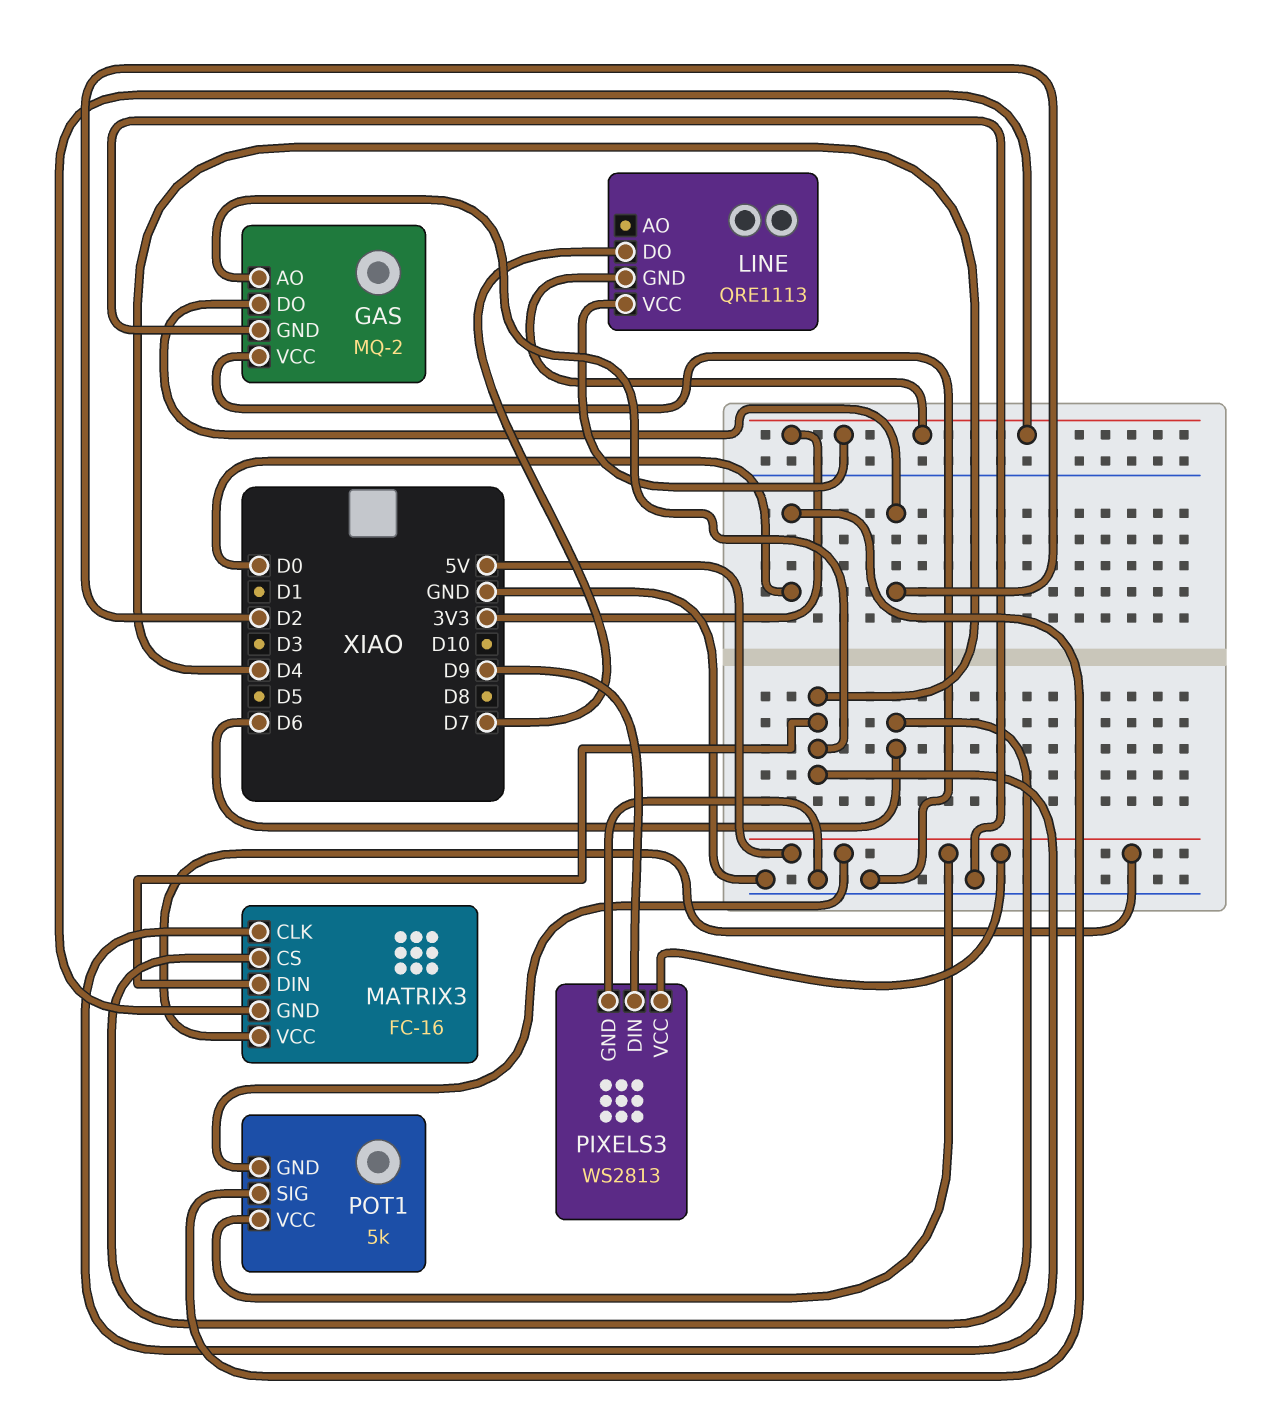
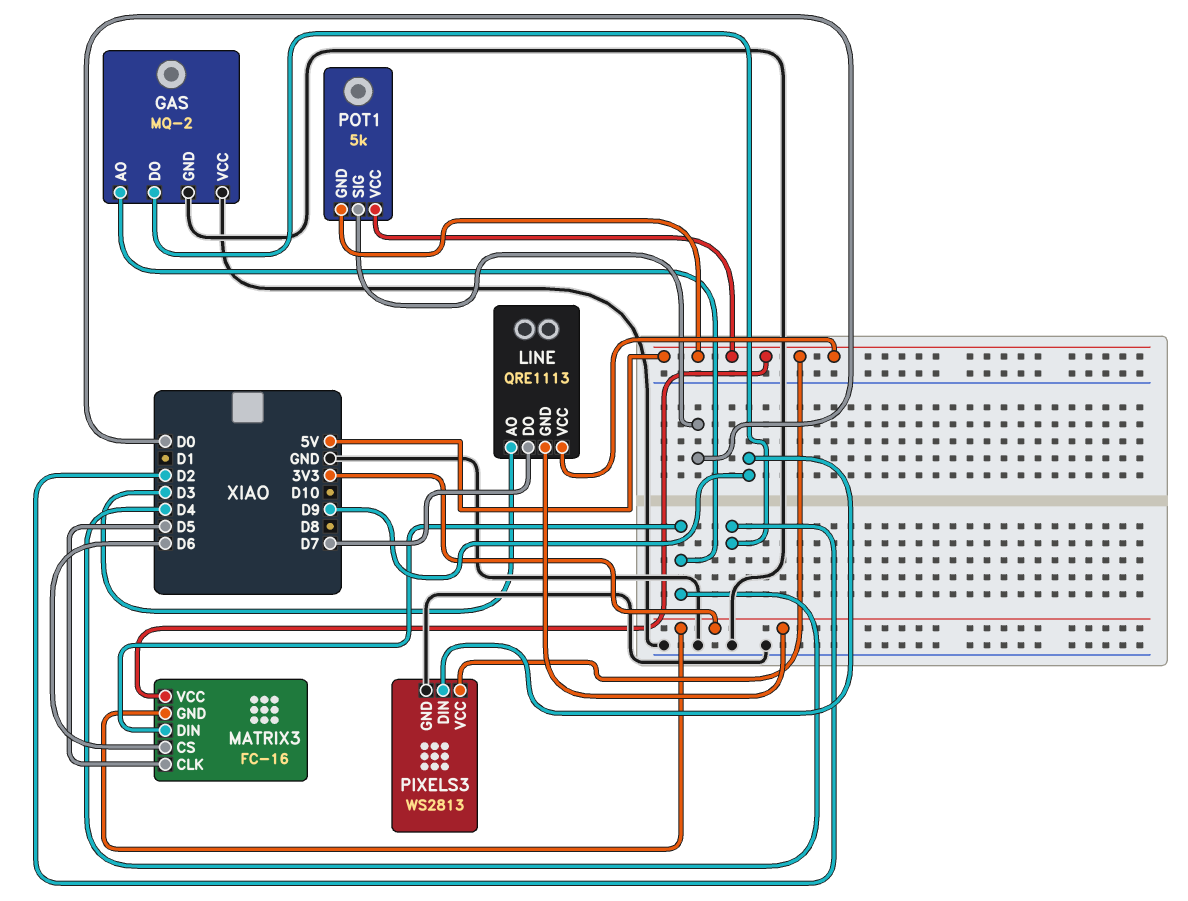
LINE pin AO: none -> D3
LINE pin VCC: 3V3 -> 5V
MATRIX3 pin CLK: D4 -> D5

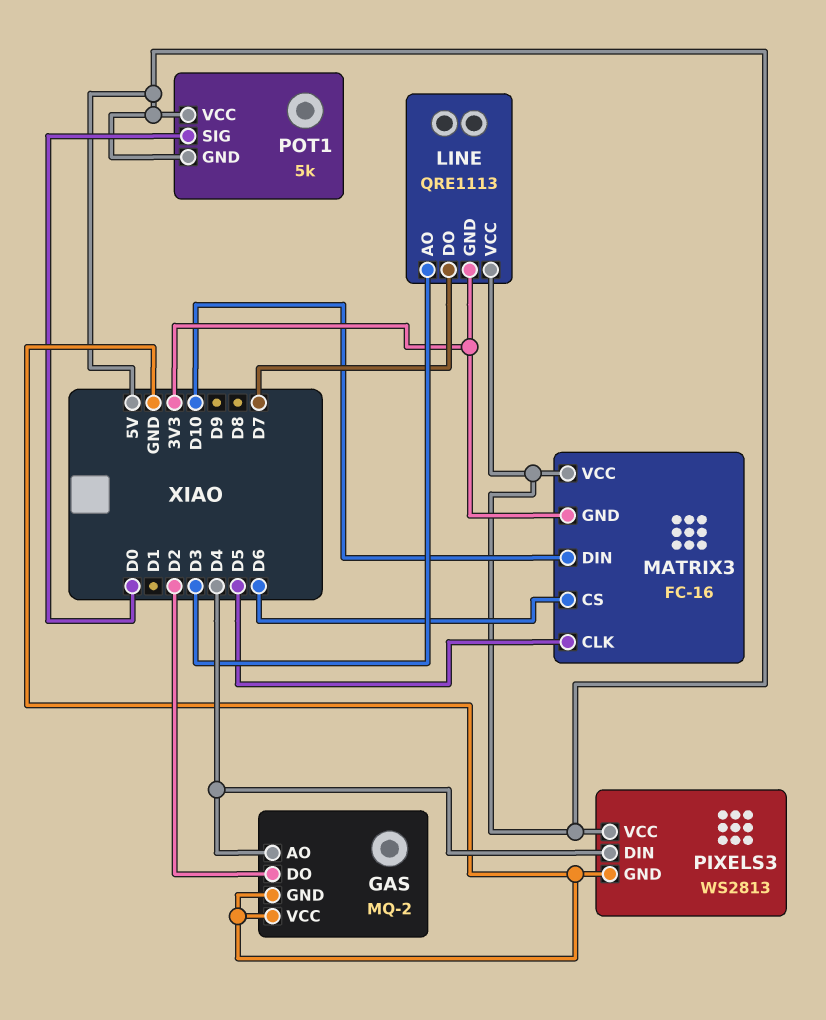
MATRIX3 pin DIN: D4 -> D10
PIXELS3 pin DIN: D9 -> D4

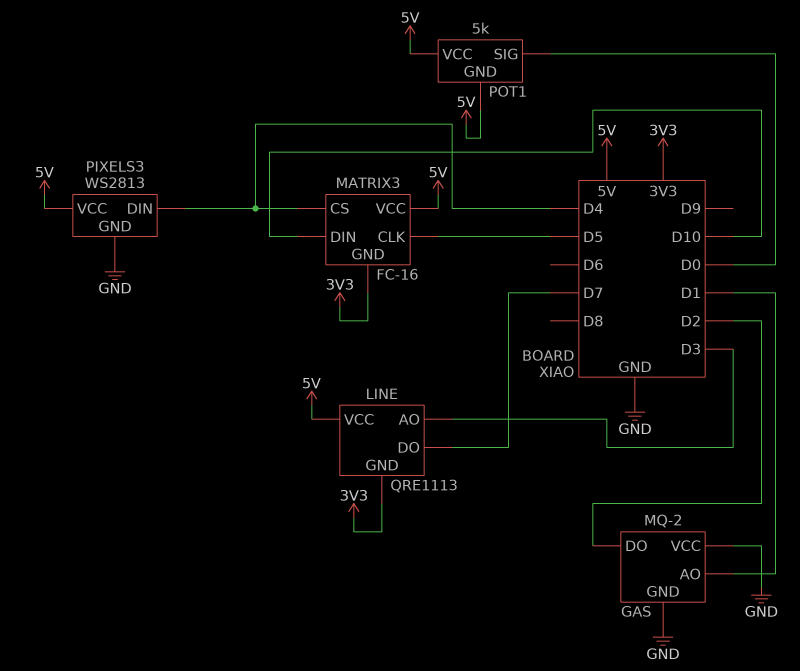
GAS pin AO: D4 -> D1
MATRIX3 pin CS: D6 -> D4

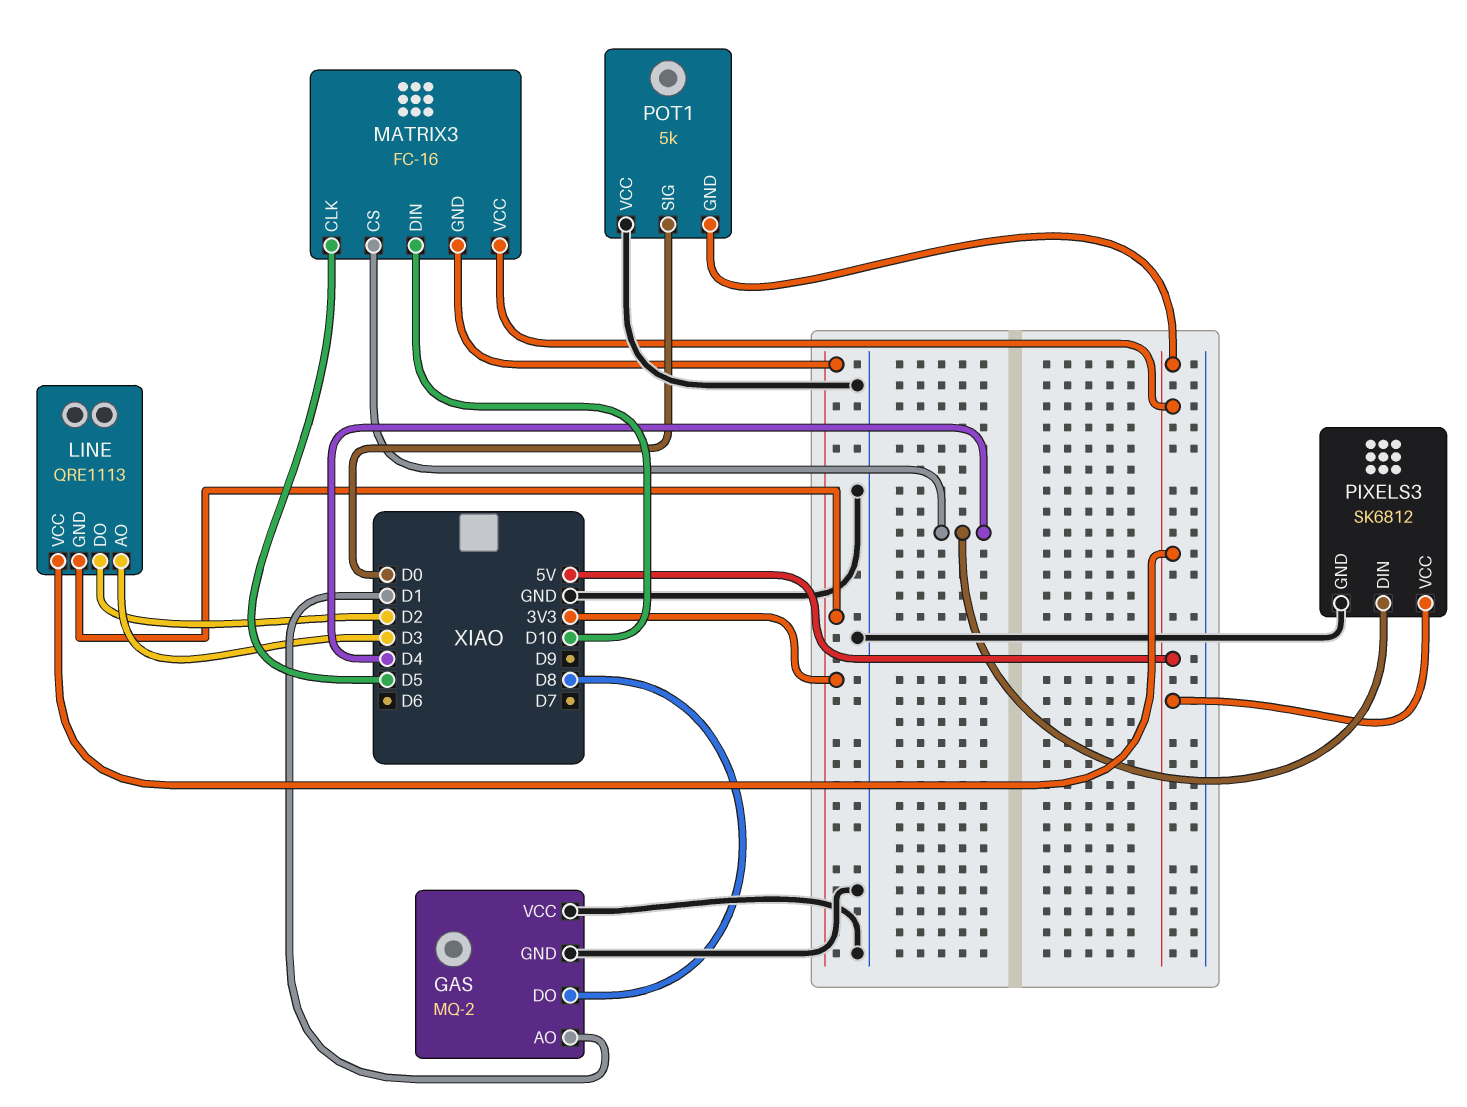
GAS pin DO: D2 -> D8
LINE pin DO: D7 -> D2
PIXELS3: WS2813 -> SK6812
POT1 pin VCC: 5V -> GND

